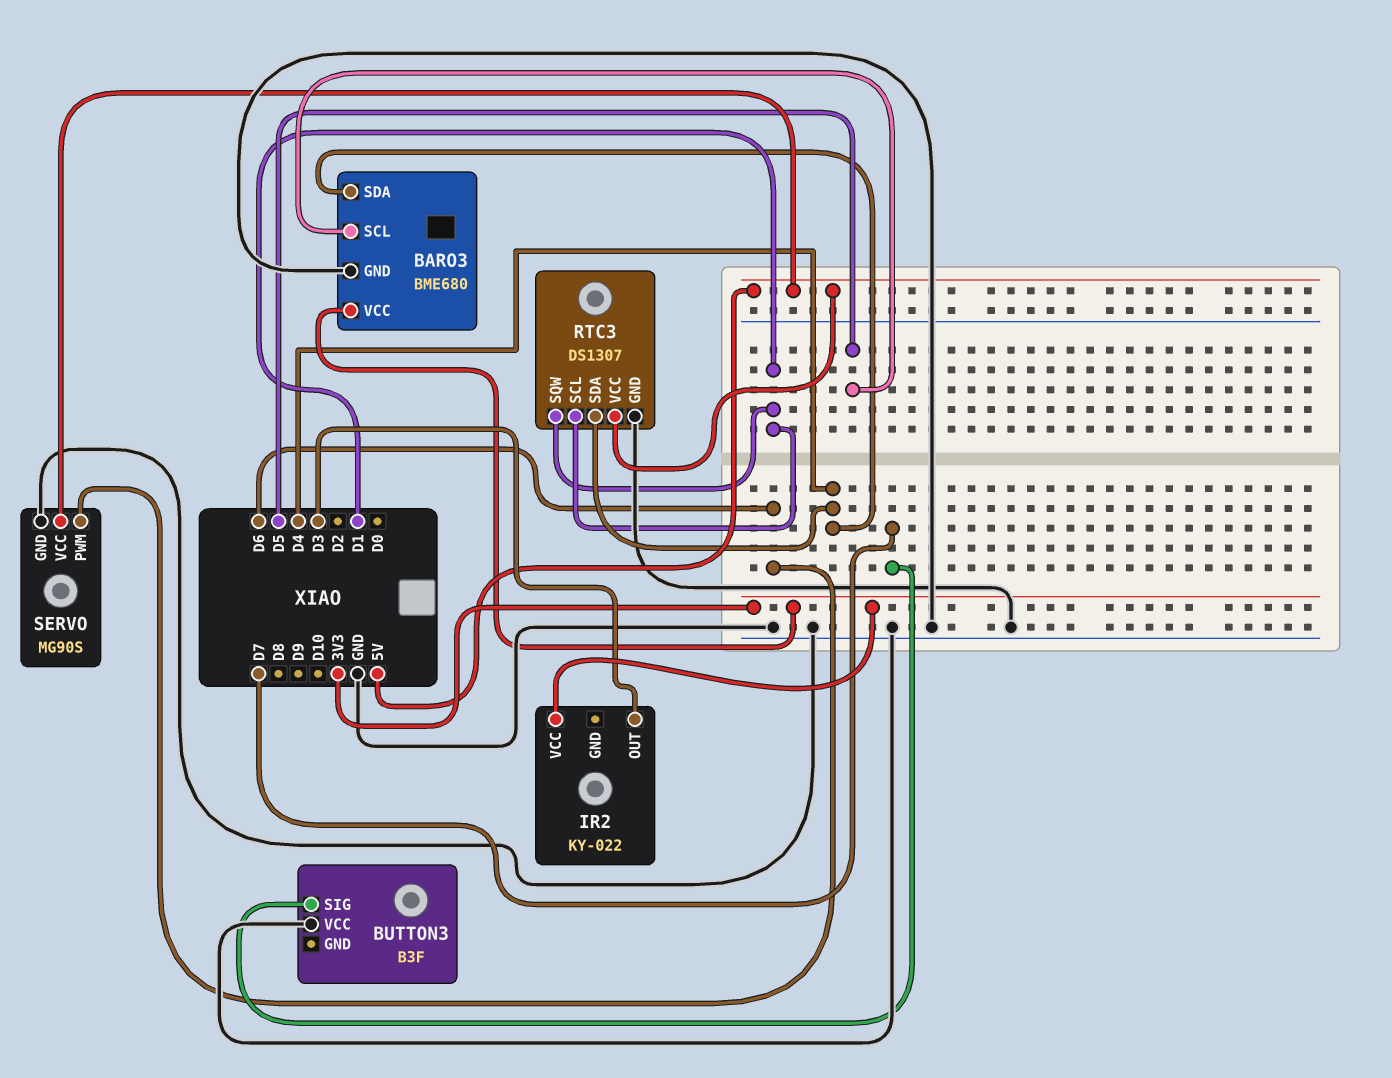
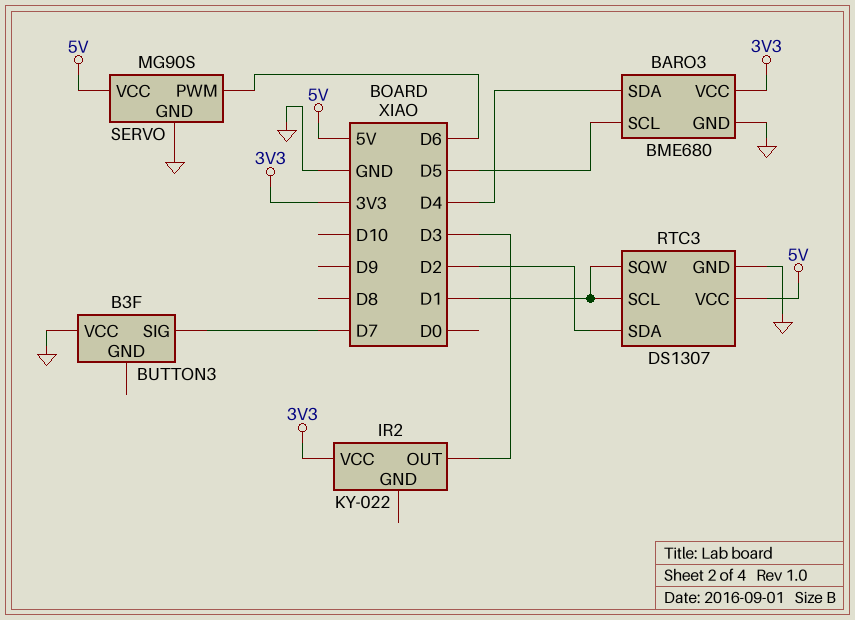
RTC3 pin SDA: D4 -> D2

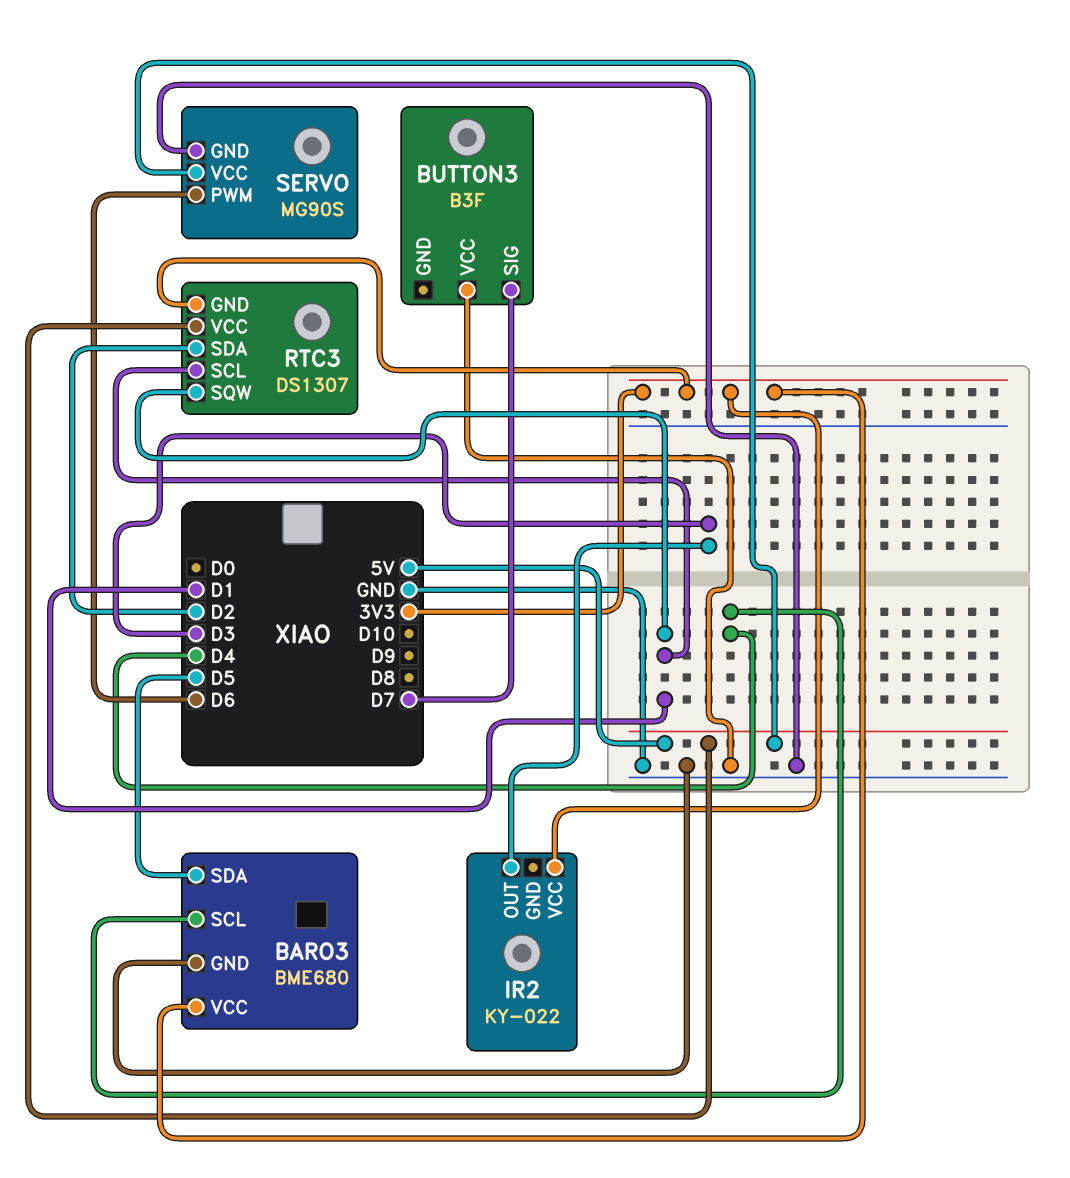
BARO3 pin SCL: D5 -> D4
BARO3 pin SDA: D4 -> D5
RTC3 pin GND: GND -> 3V3

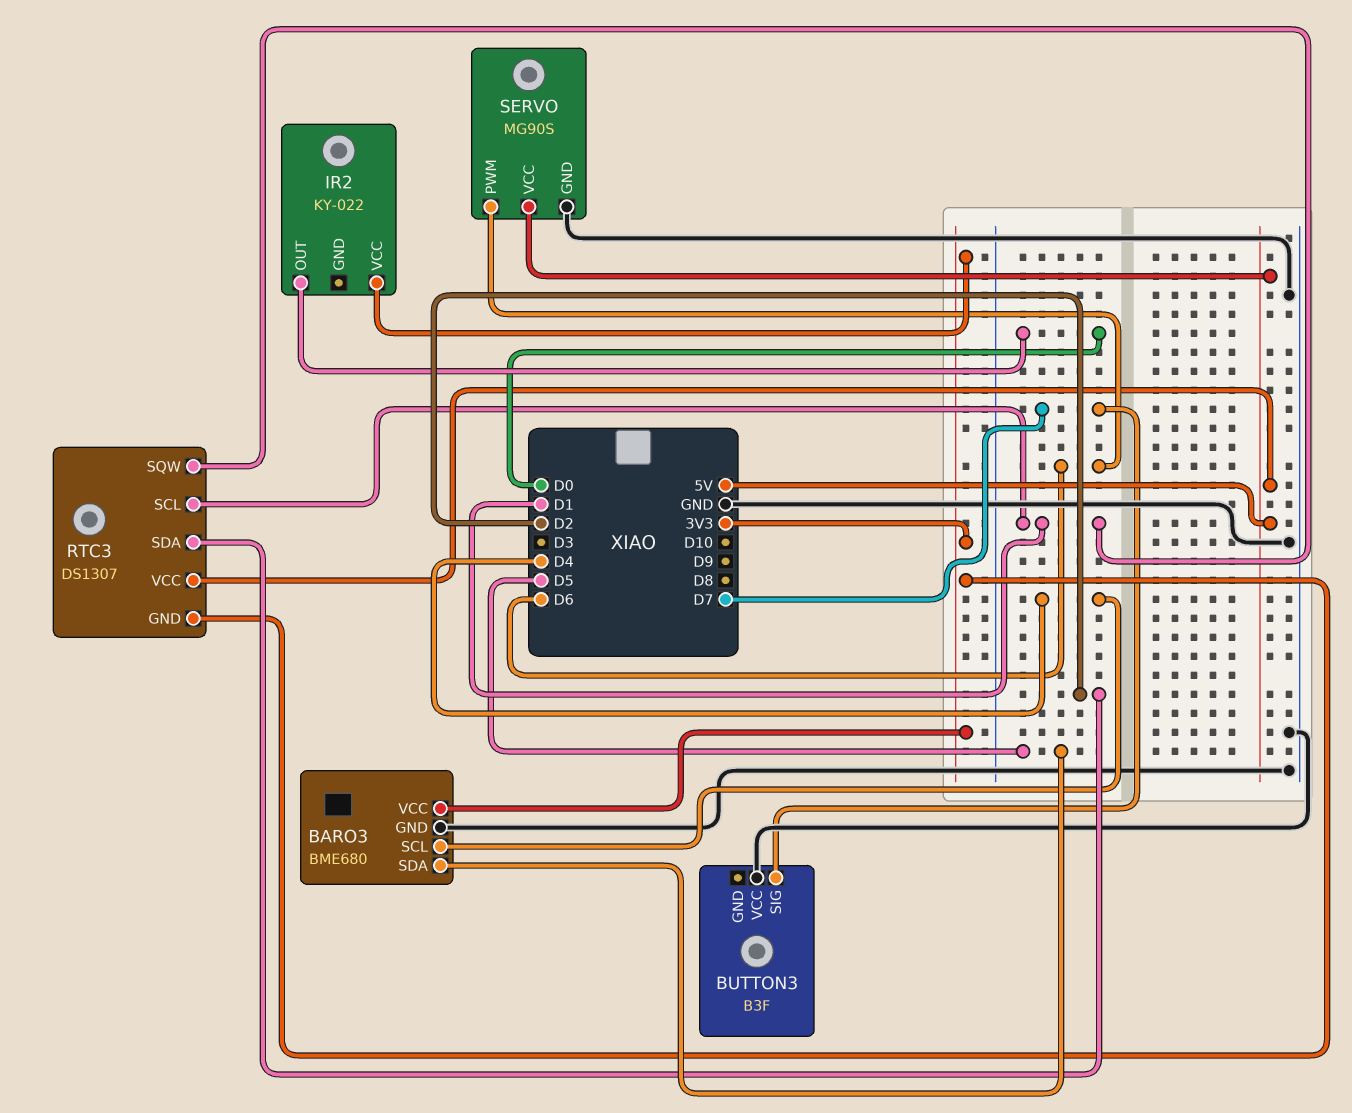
IR2 pin OUT: D3 -> D0

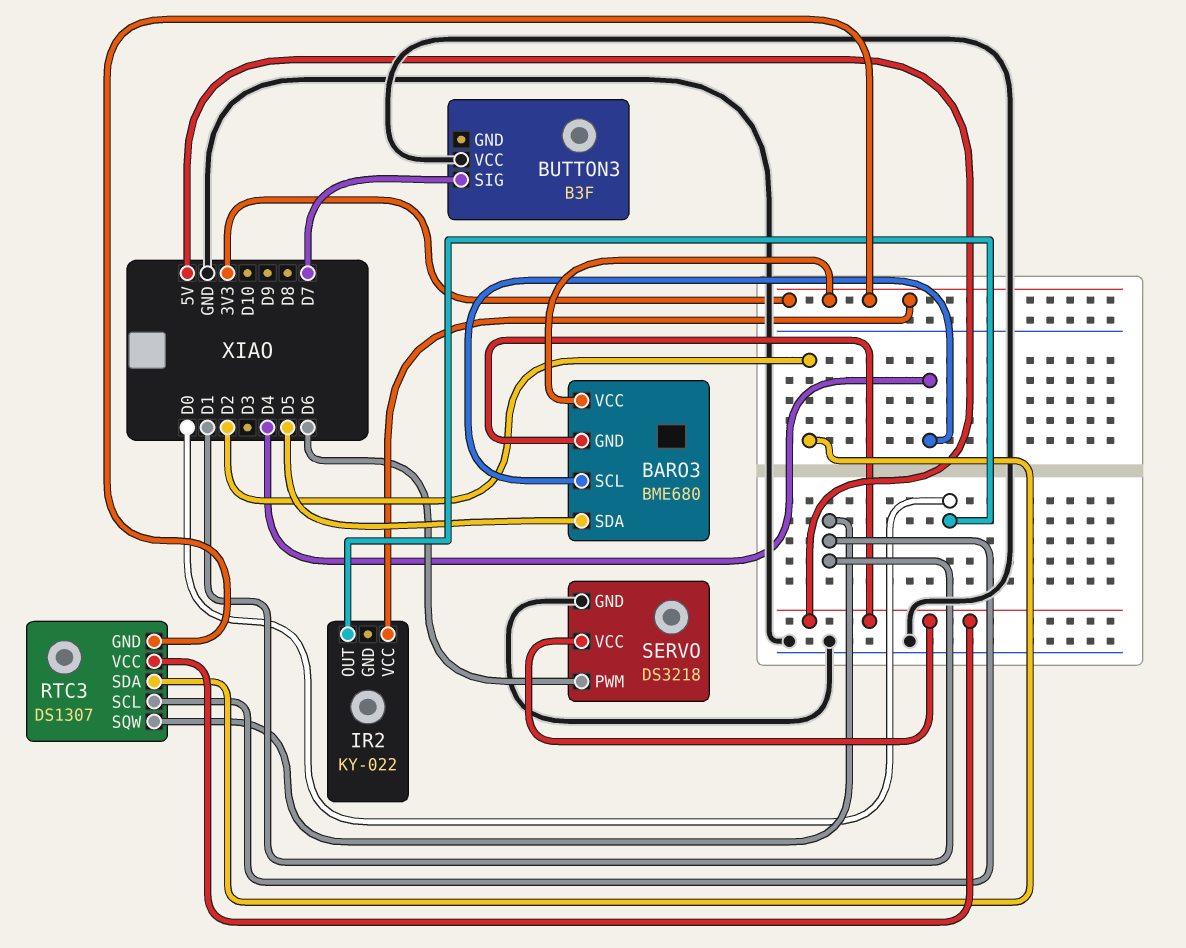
BARO3 pin GND: GND -> 5V
SERVO: MG90S -> DS3218

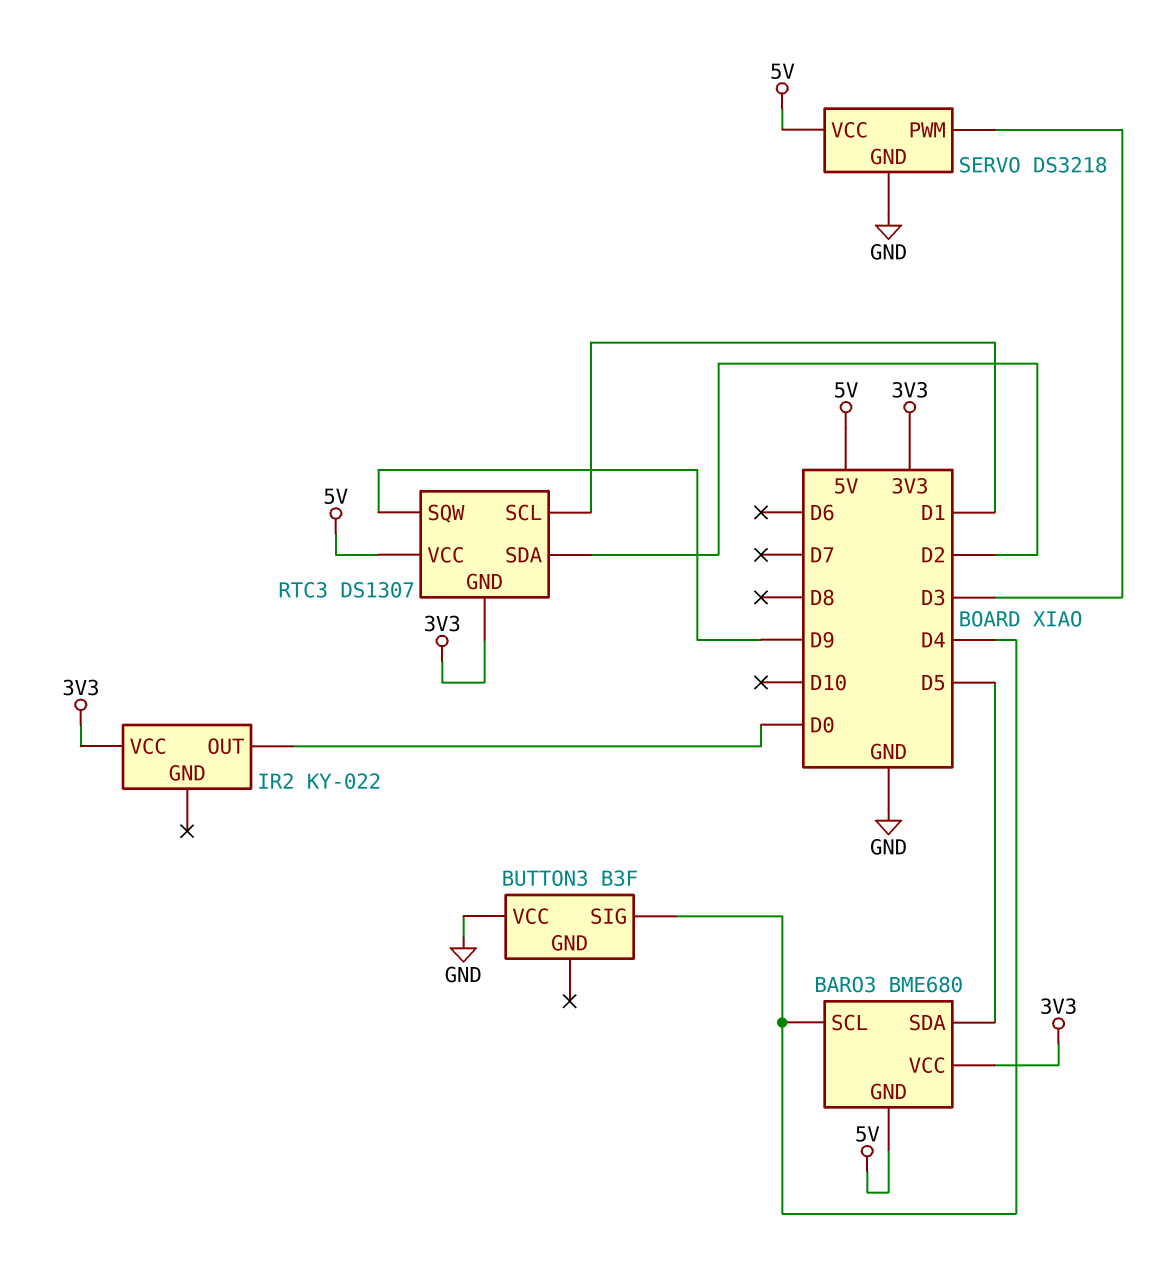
BUTTON3 pin SIG: D7 -> D4
RTC3 pin SQW: D1 -> D9
SERVO pin PWM: D6 -> D3

